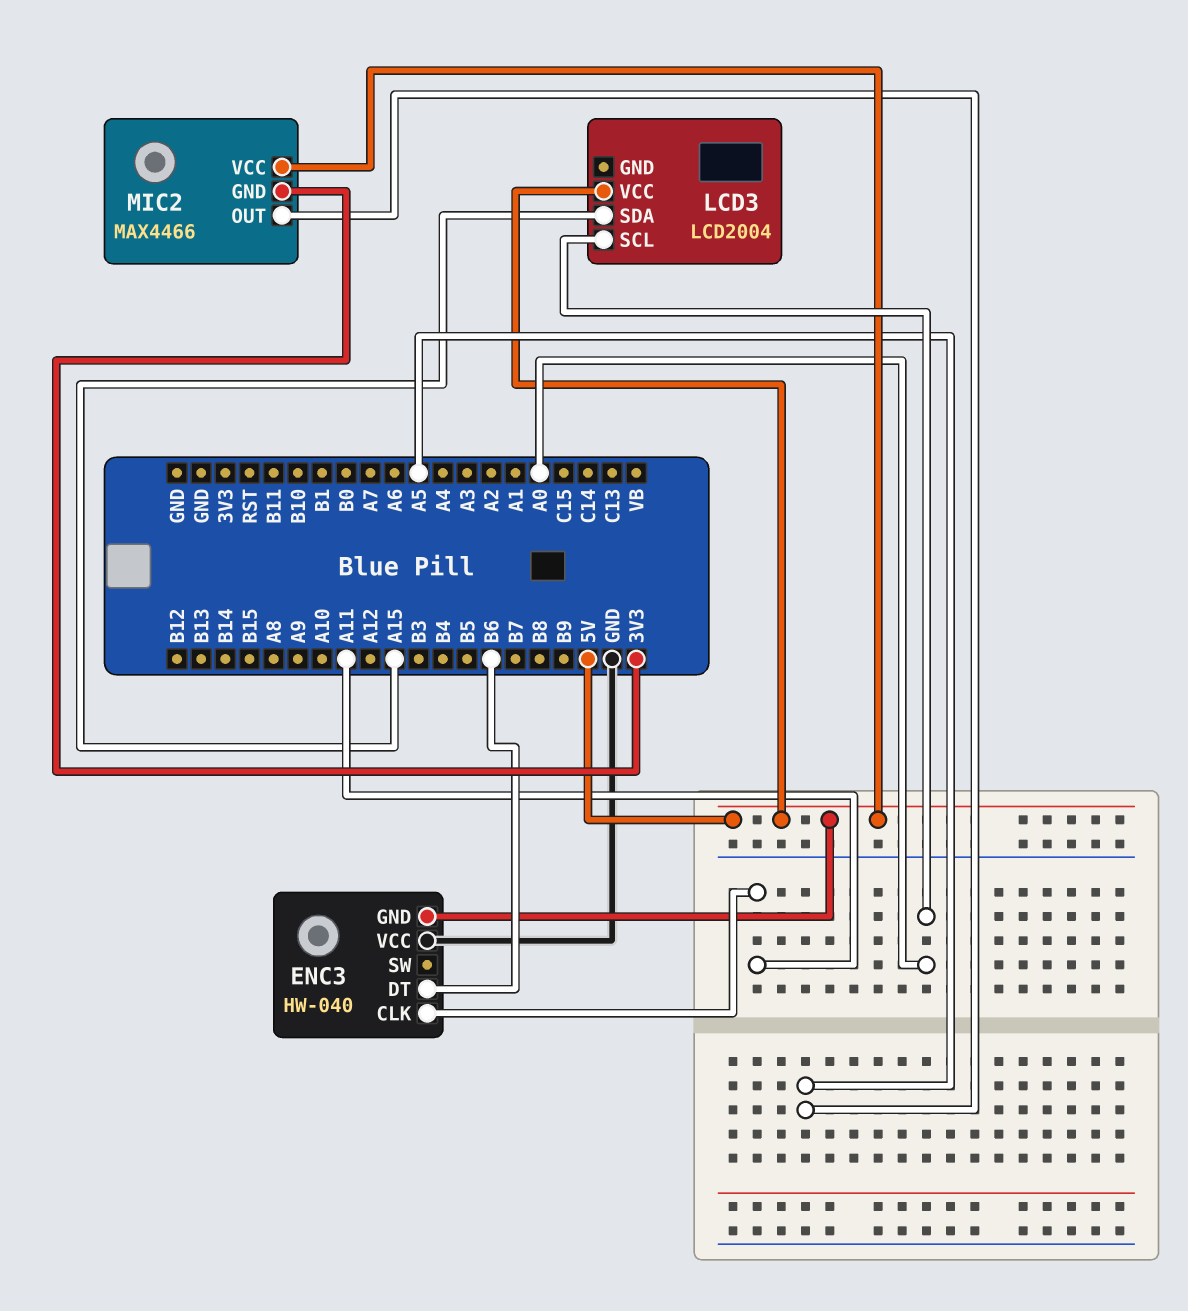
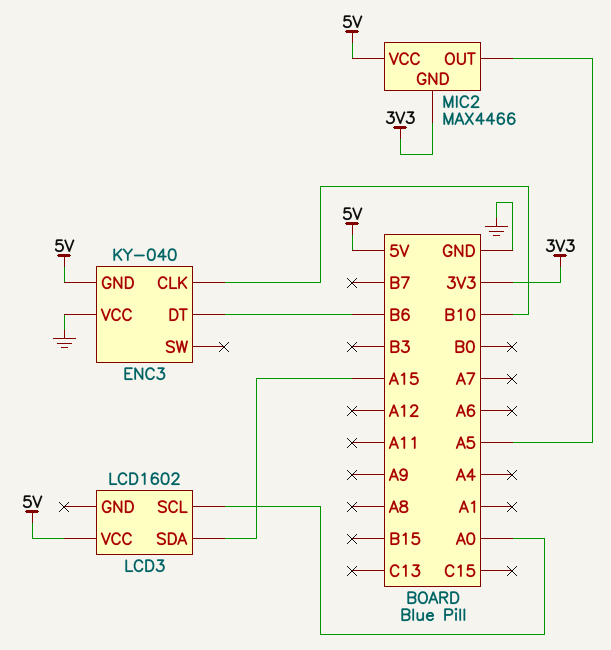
ENC3: HW-040 -> KY-040
ENC3 pin CLK: A11 -> B10
LCD3: LCD2004 -> LCD1602

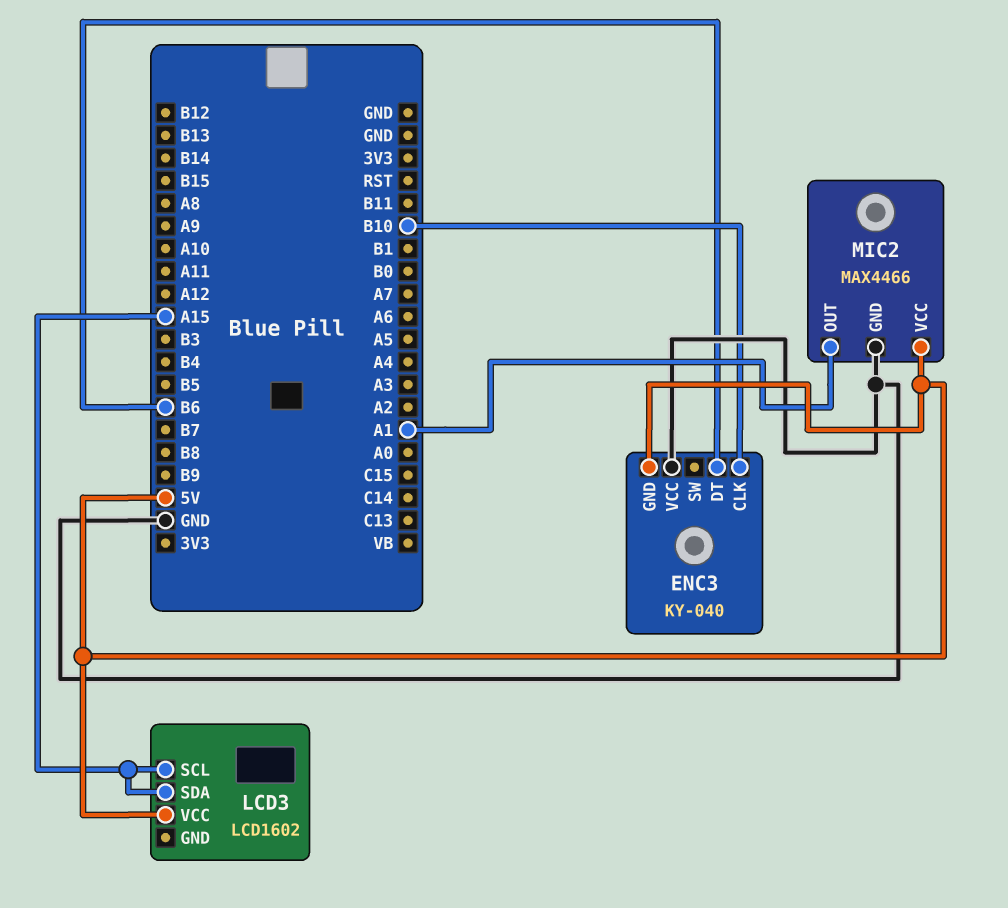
LCD3 pin SCL: A0 -> A15
MIC2 pin GND: 3V3 -> GND
MIC2 pin OUT: A5 -> A1

